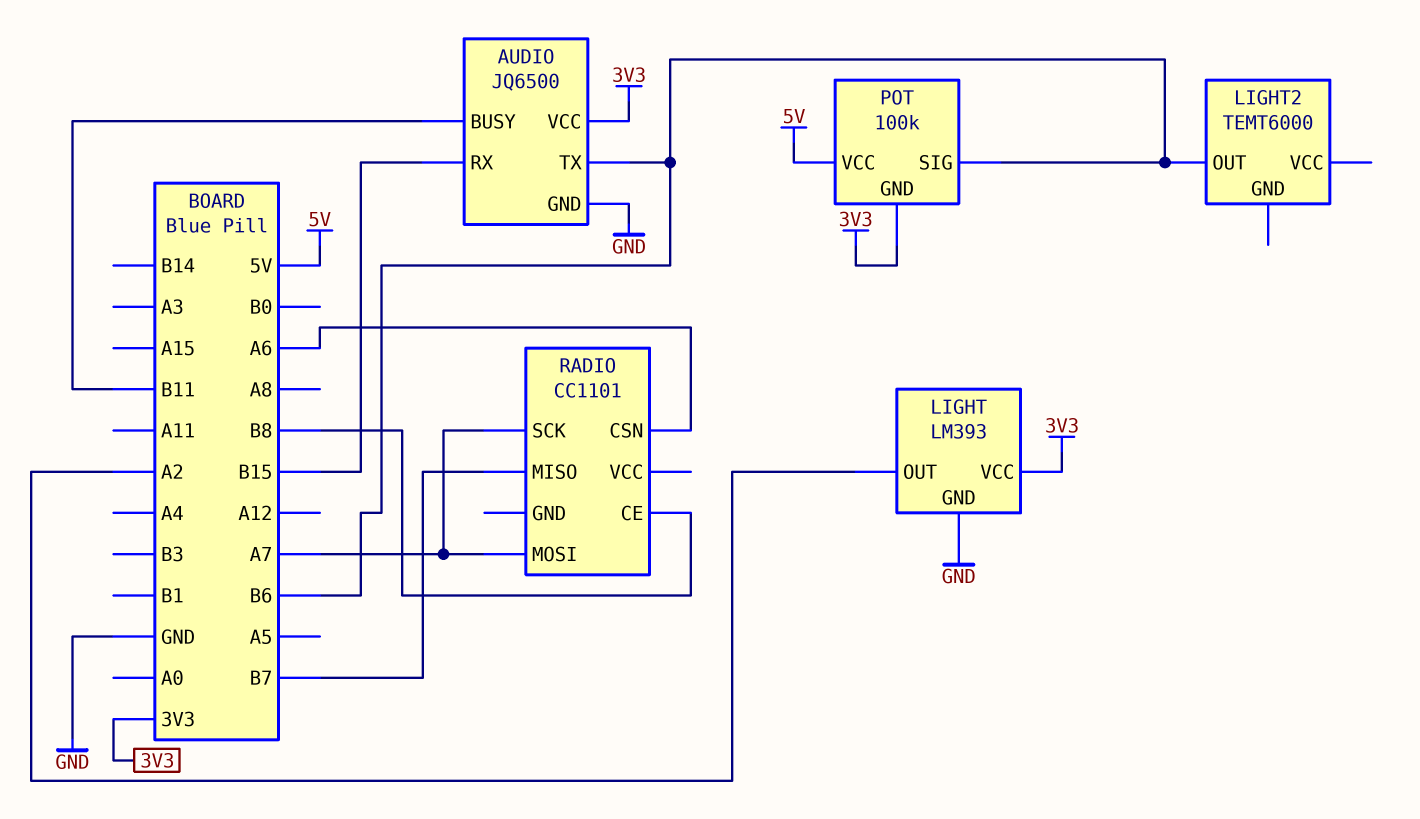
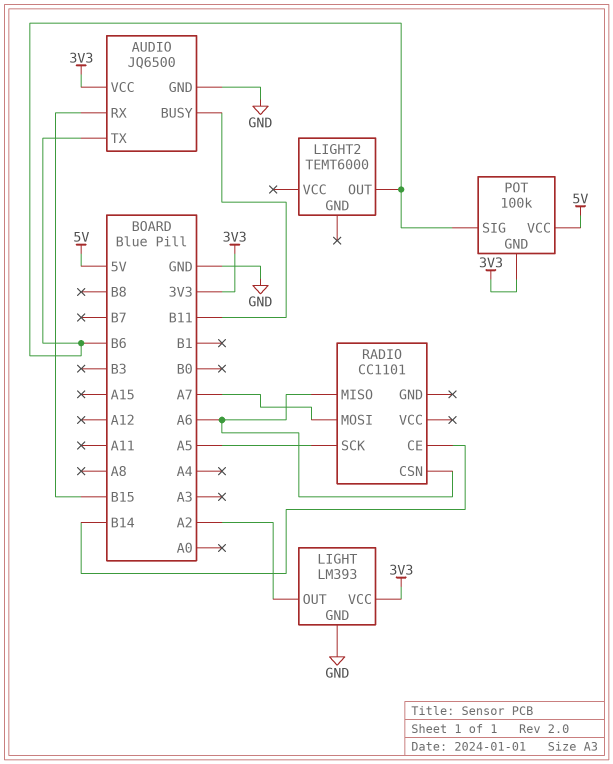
RADIO pin CE: B8 -> B14
RADIO pin MISO: B7 -> A6
RADIO pin SCK: A7 -> A5

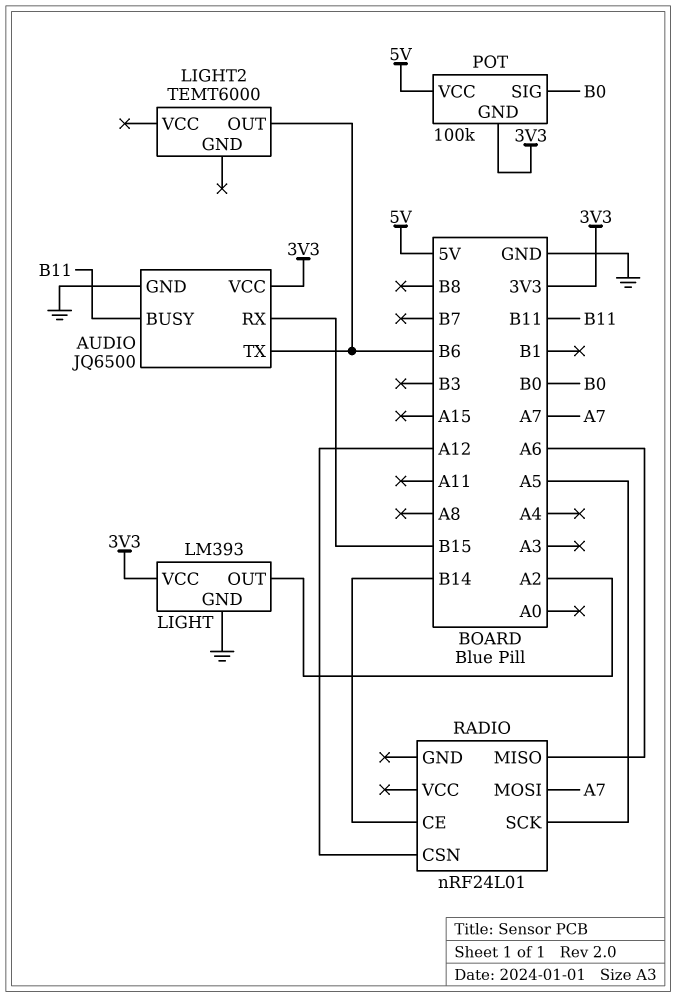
POT pin SIG: B6 -> B0
RADIO: CC1101 -> nRF24L01
RADIO pin CSN: A6 -> A12

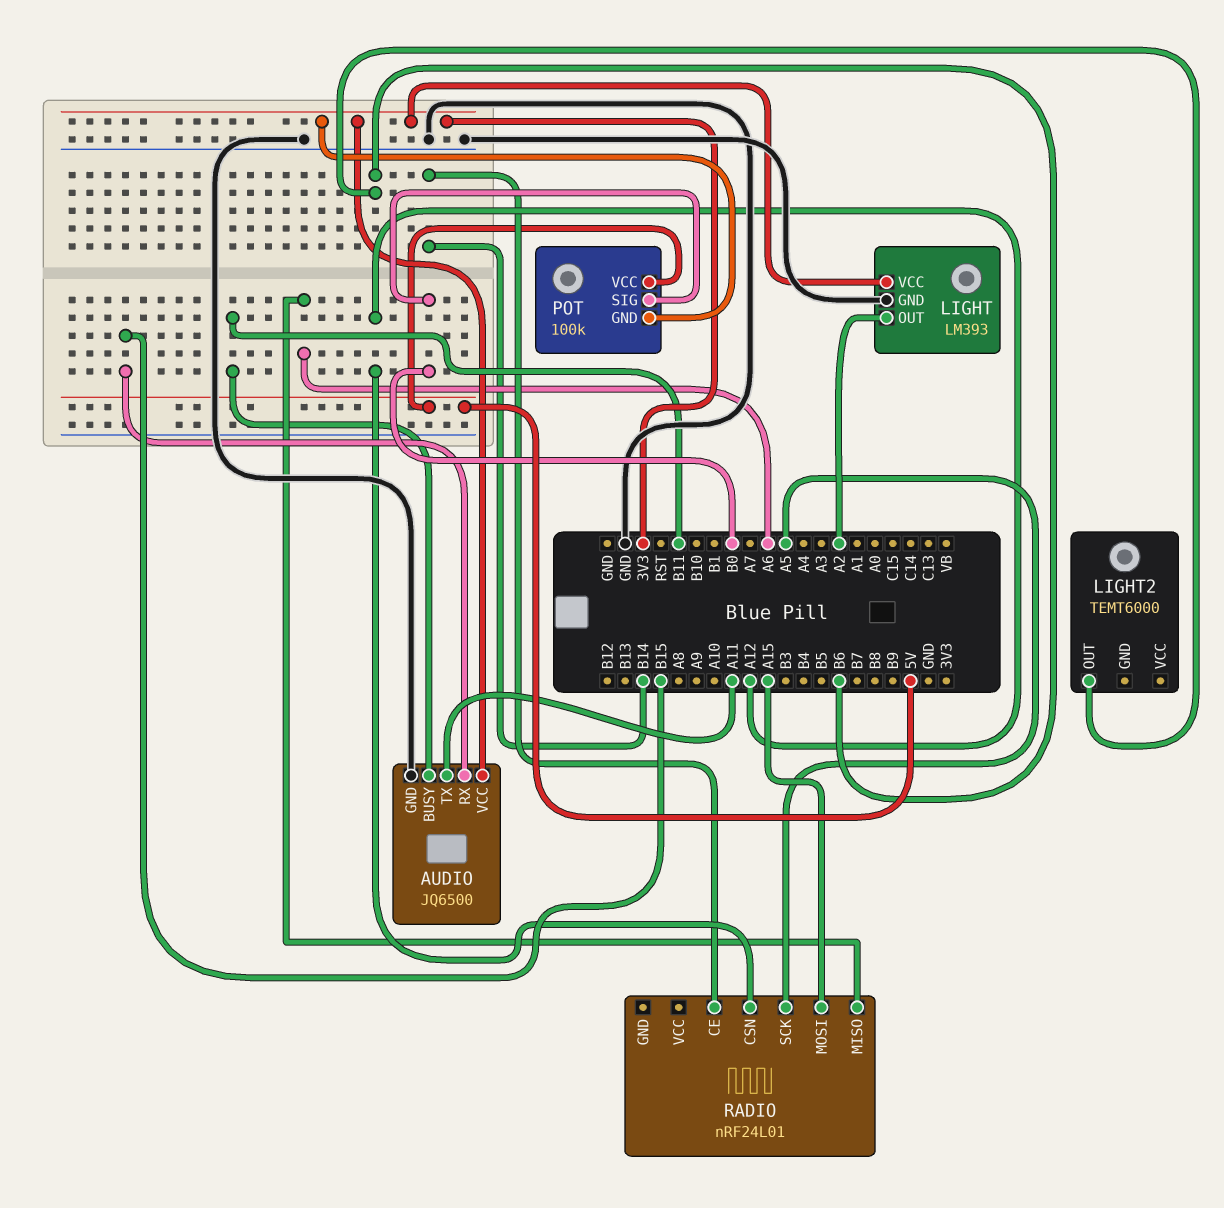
AUDIO pin TX: B6 -> A11
RADIO pin MOSI: A7 -> A15

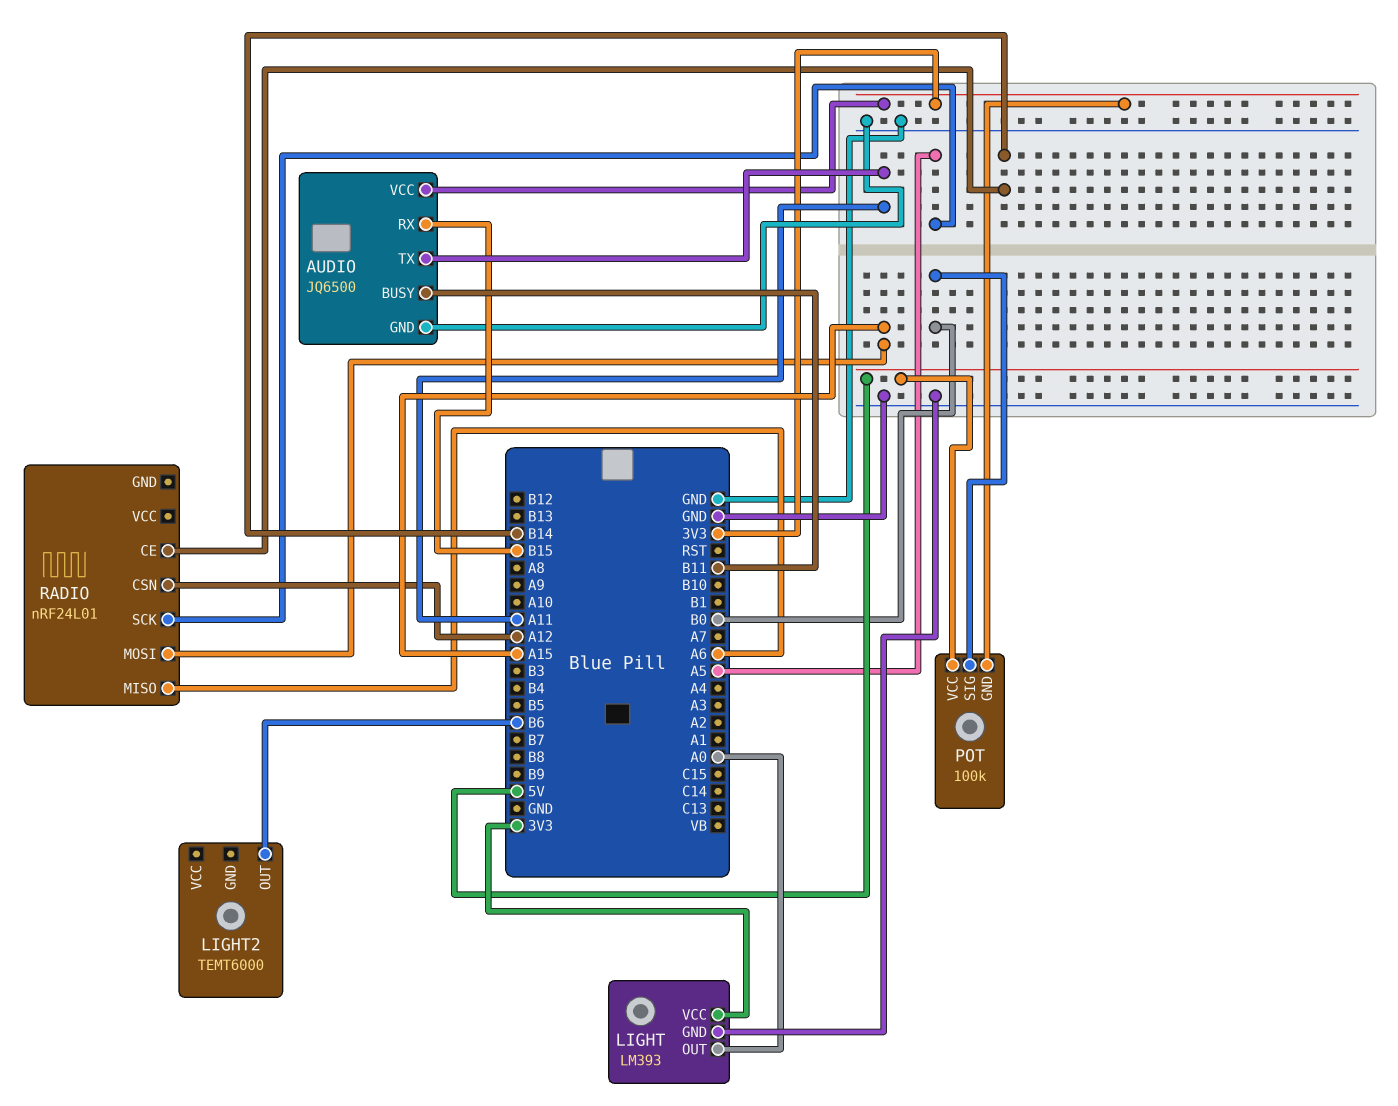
LIGHT pin OUT: A2 -> A0

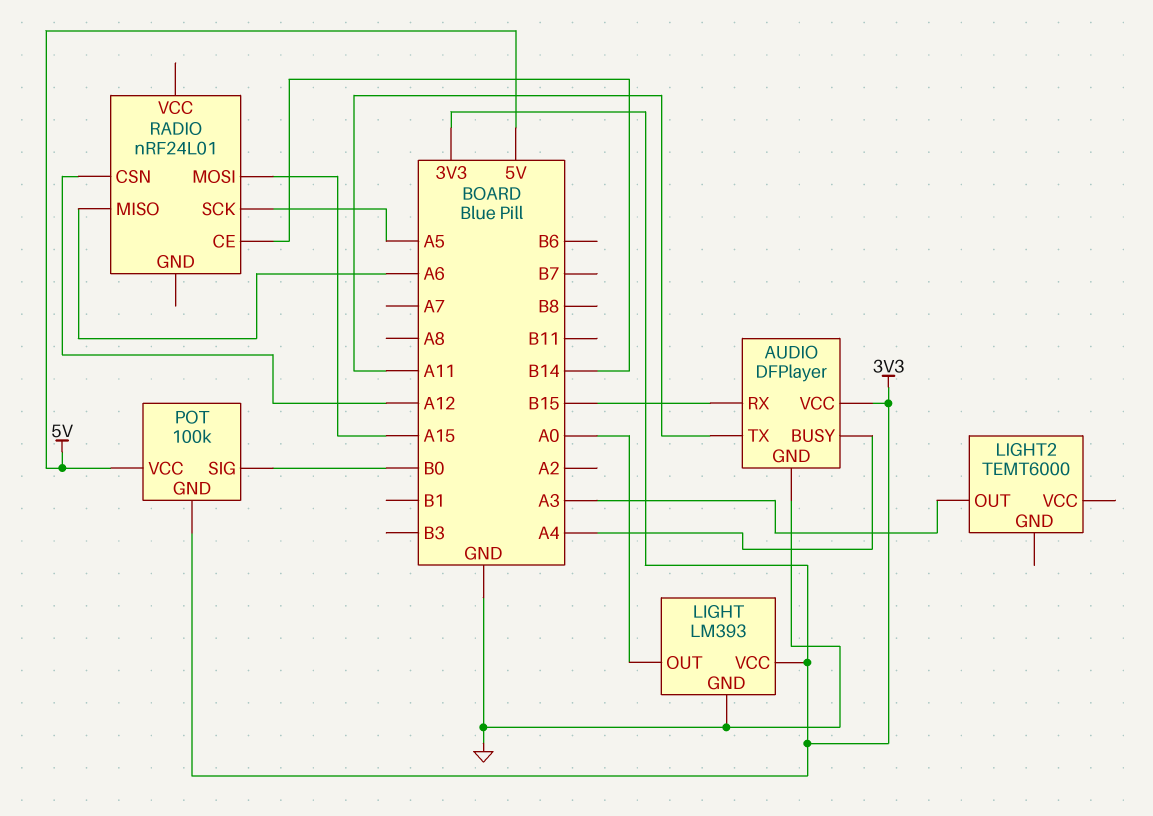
AUDIO: JQ6500 -> DFPlayer
AUDIO pin BUSY: B11 -> A4
LIGHT2 pin OUT: B6 -> A3

